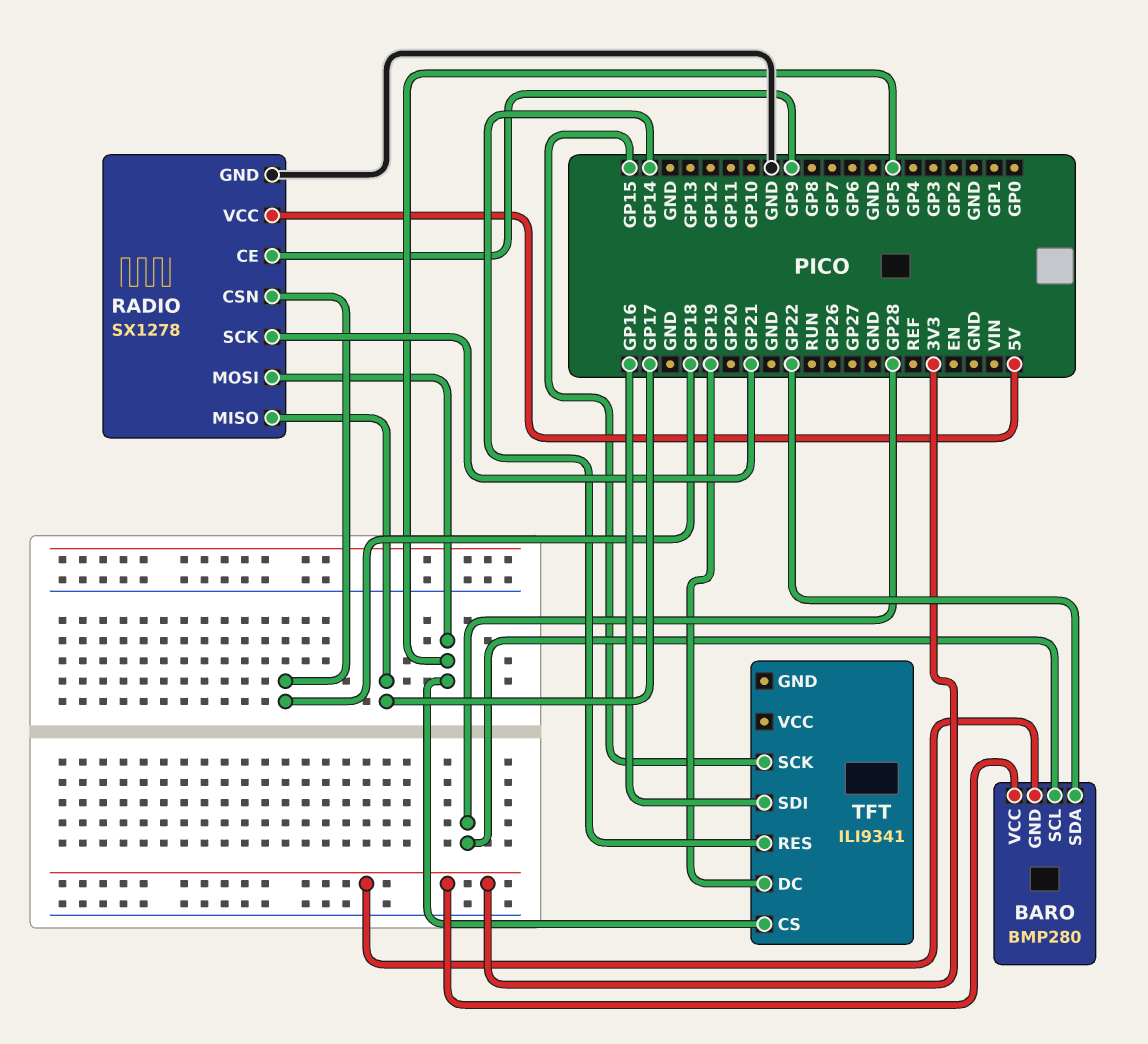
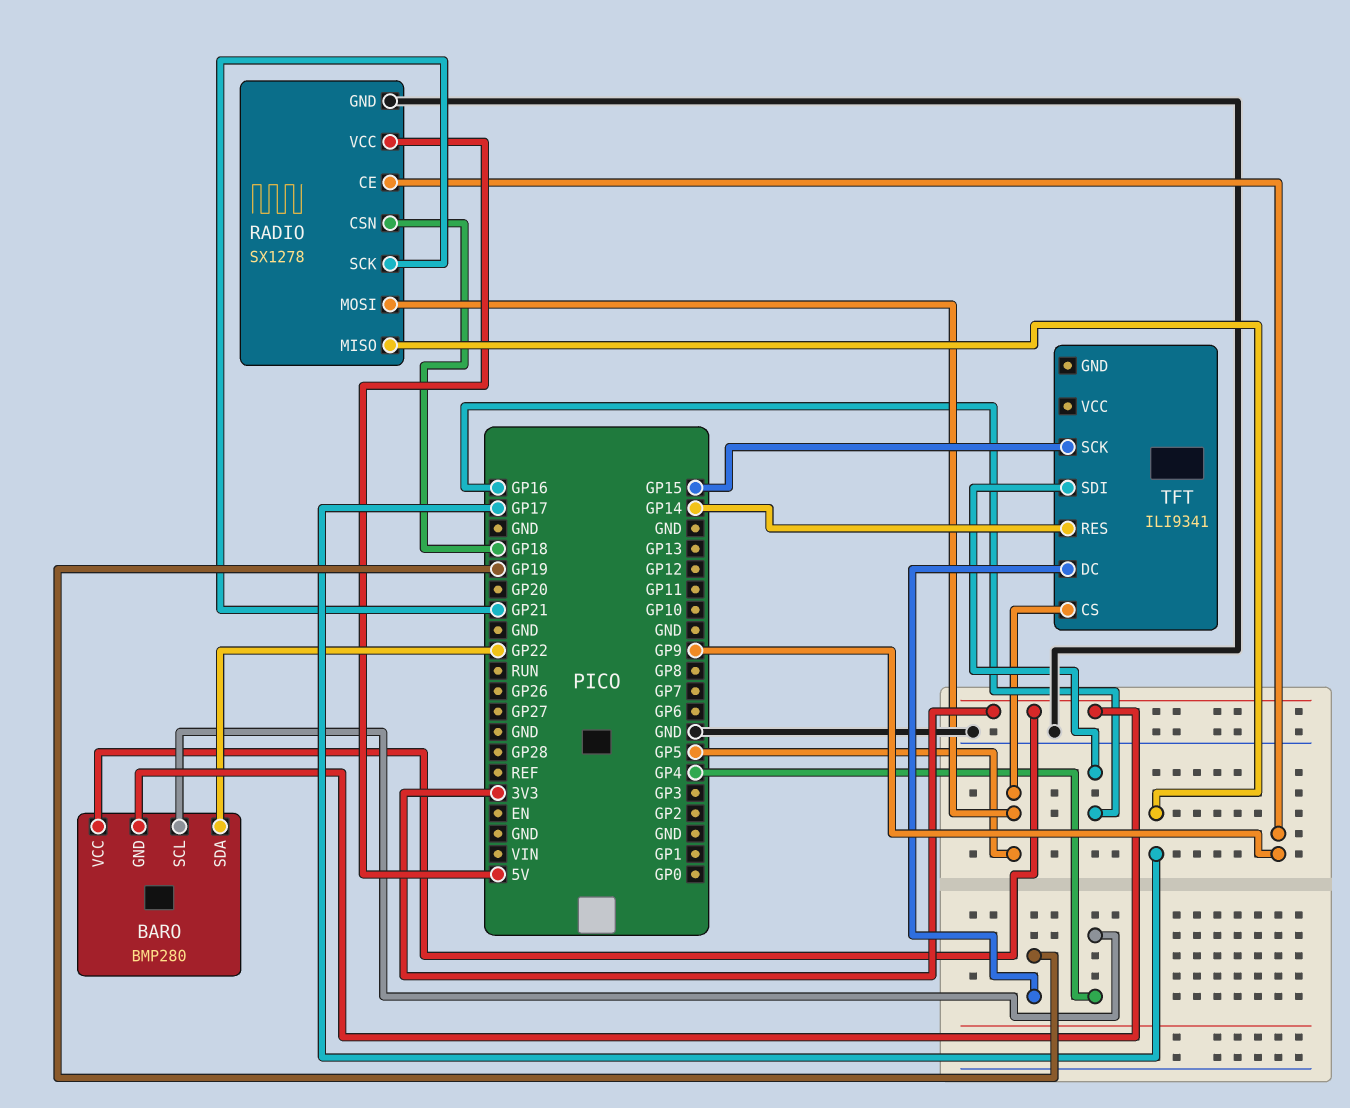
BARO pin SCL: GP28 -> GP4

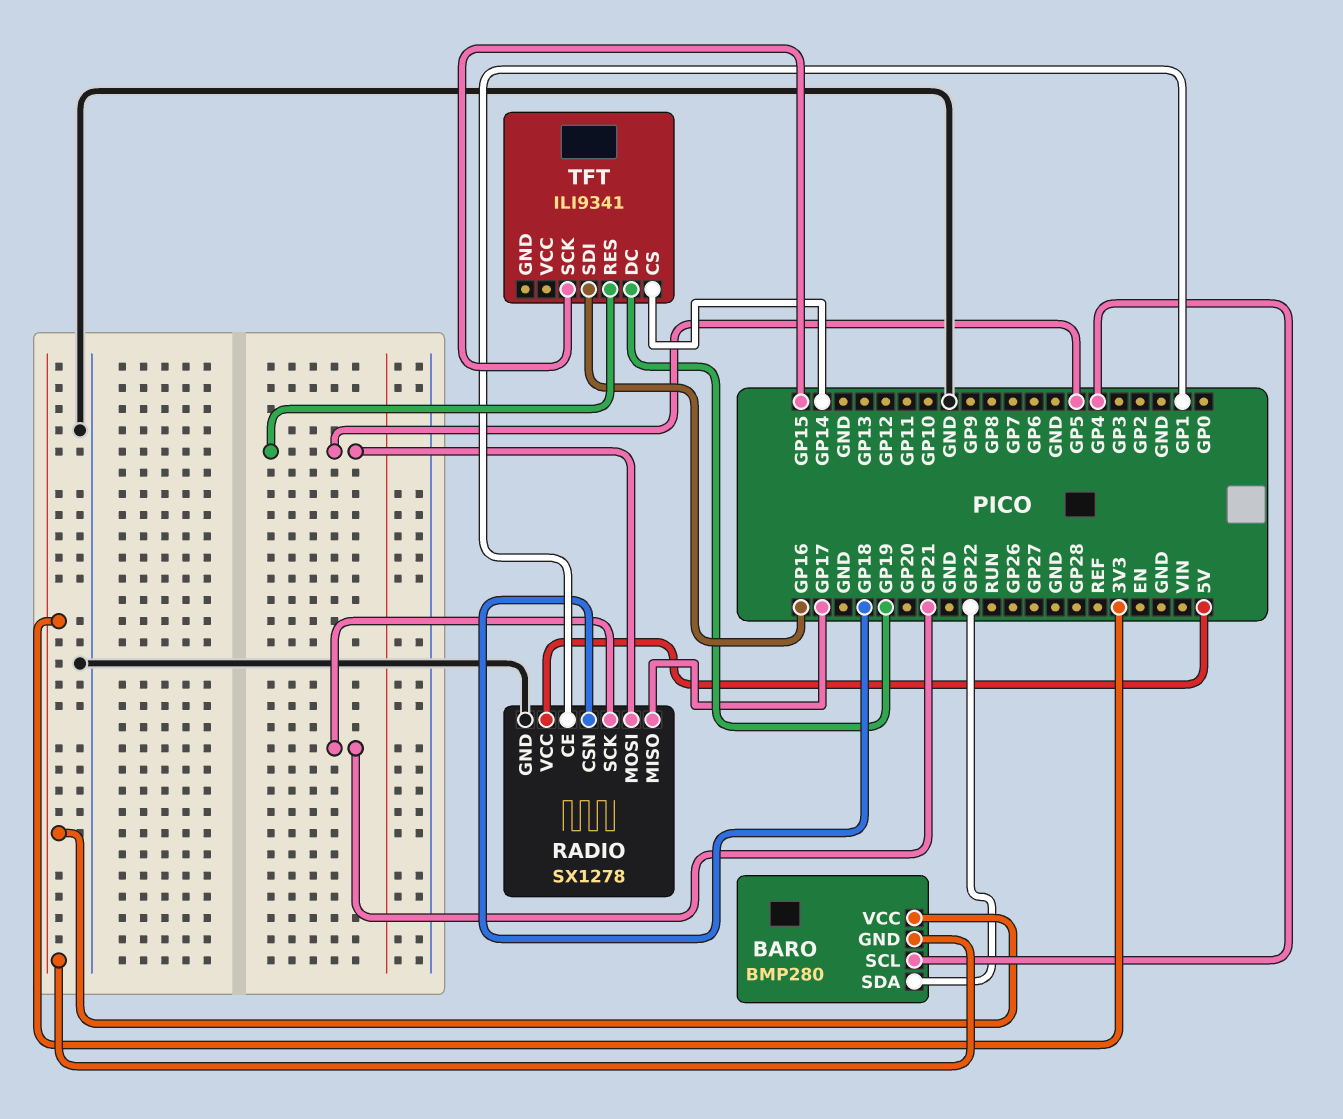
RADIO pin CE: GP9 -> GP1
TFT pin CS: GP5 -> GP14
TFT pin RES: GP14 -> GP5

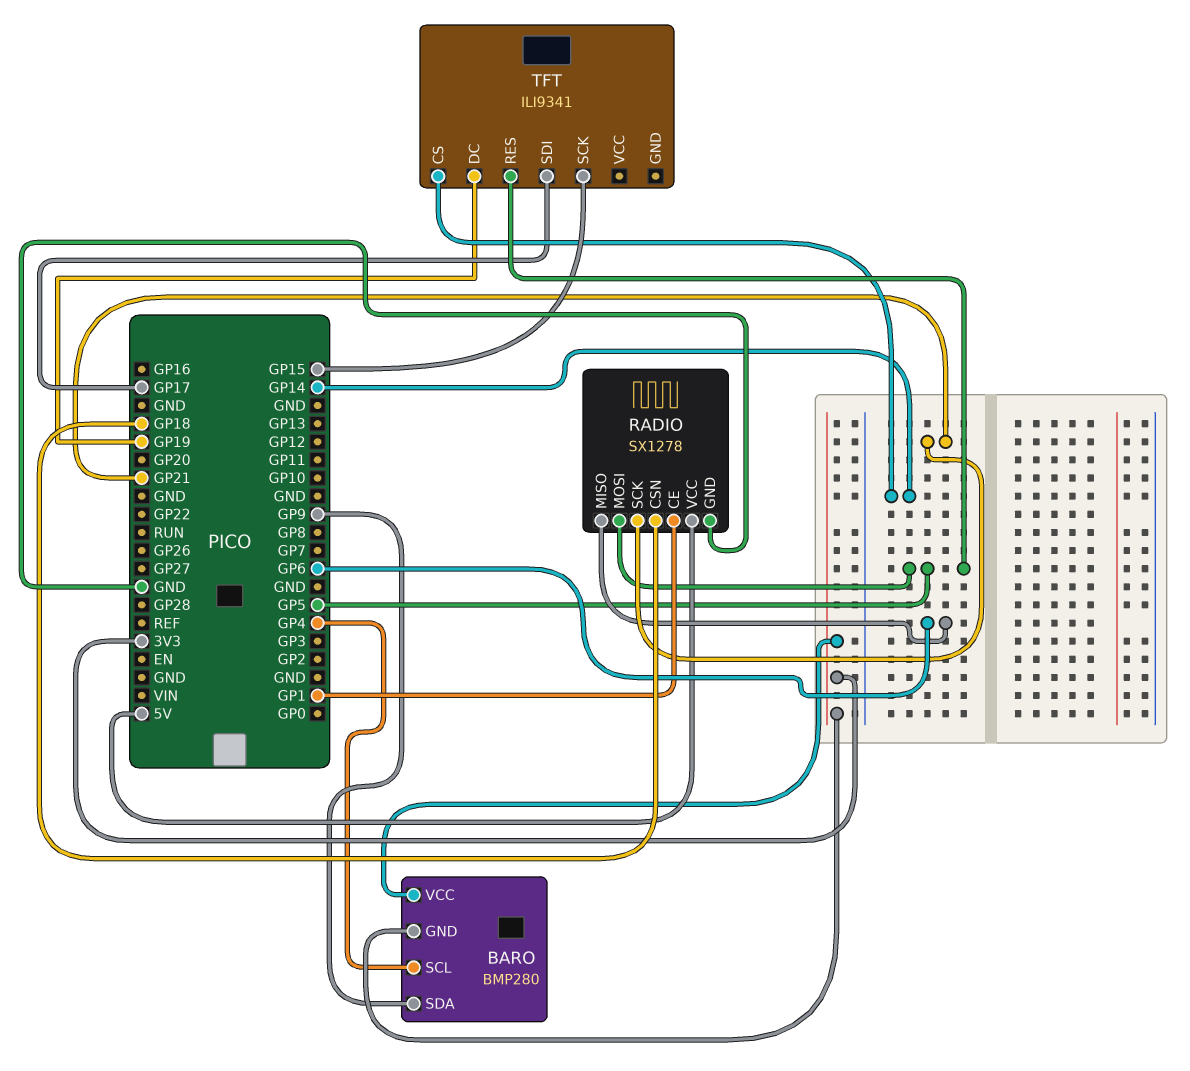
BARO pin SDA: GP22 -> GP9
RADIO pin MISO: GP17 -> GP6
TFT pin SDI: GP16 -> GP17

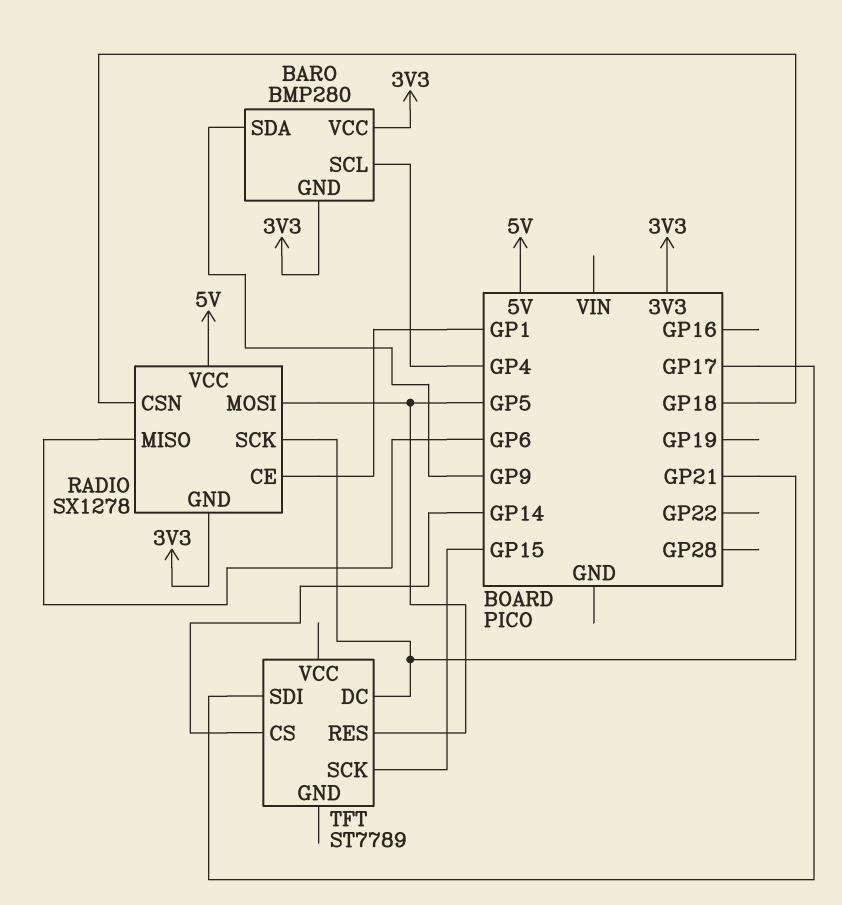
RADIO pin GND: GND -> 3V3
TFT: ILI9341 -> ST7789
TFT pin DC: GP19 -> GP21

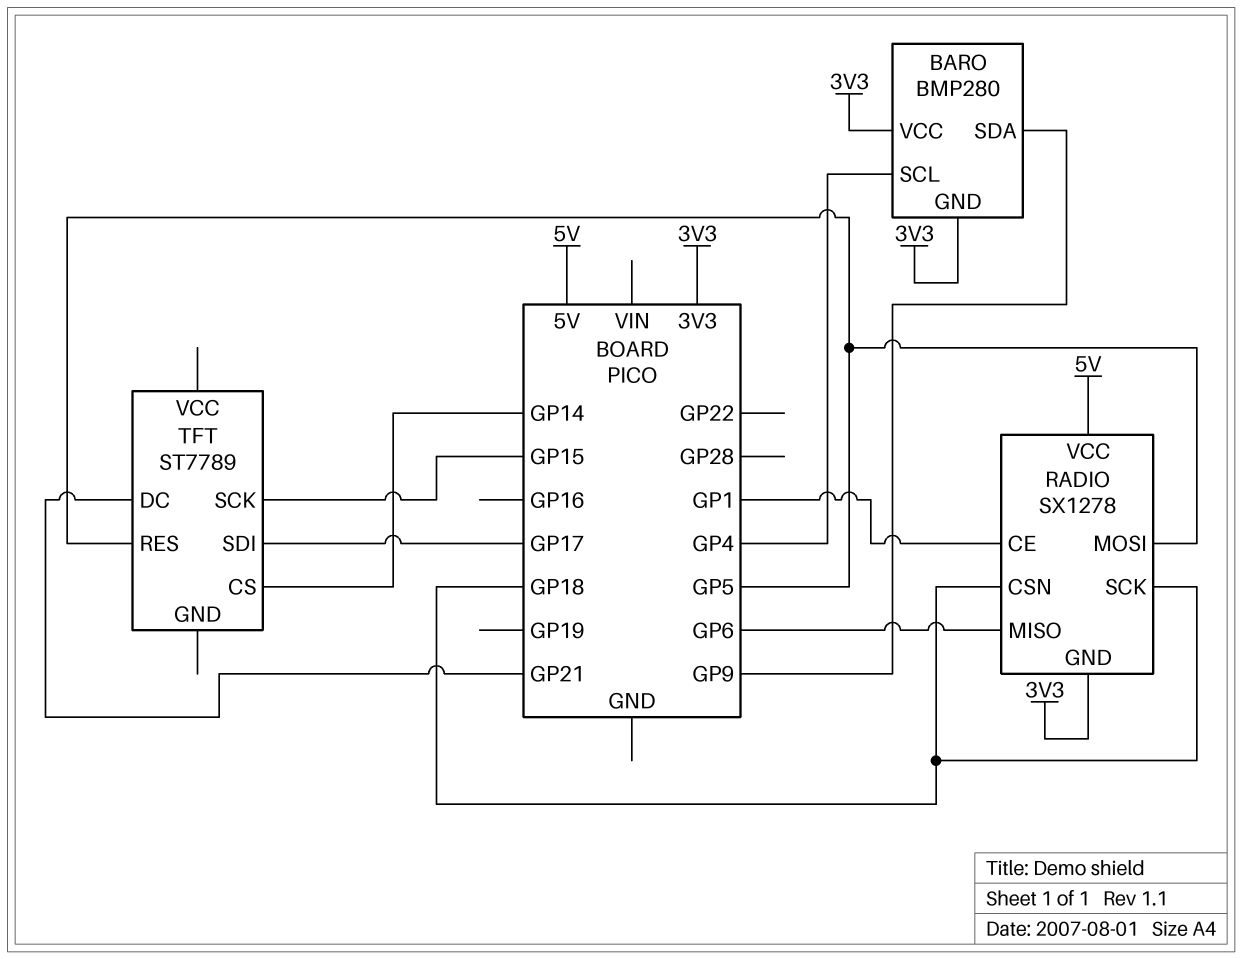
RADIO pin SCK: GP21 -> GP18

